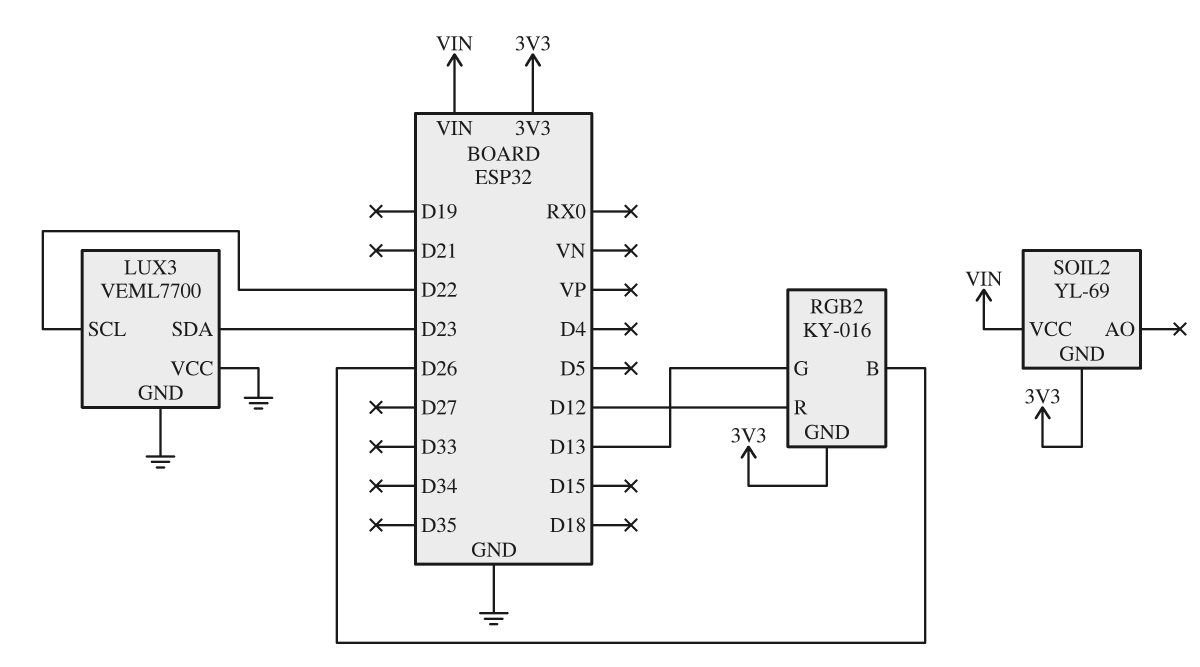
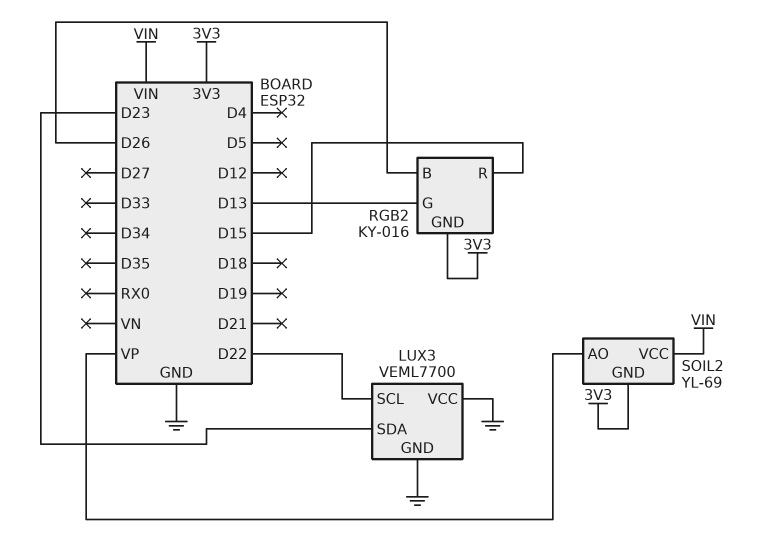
RGB2 pin R: D12 -> D15
SOIL2 pin AO: none -> VP

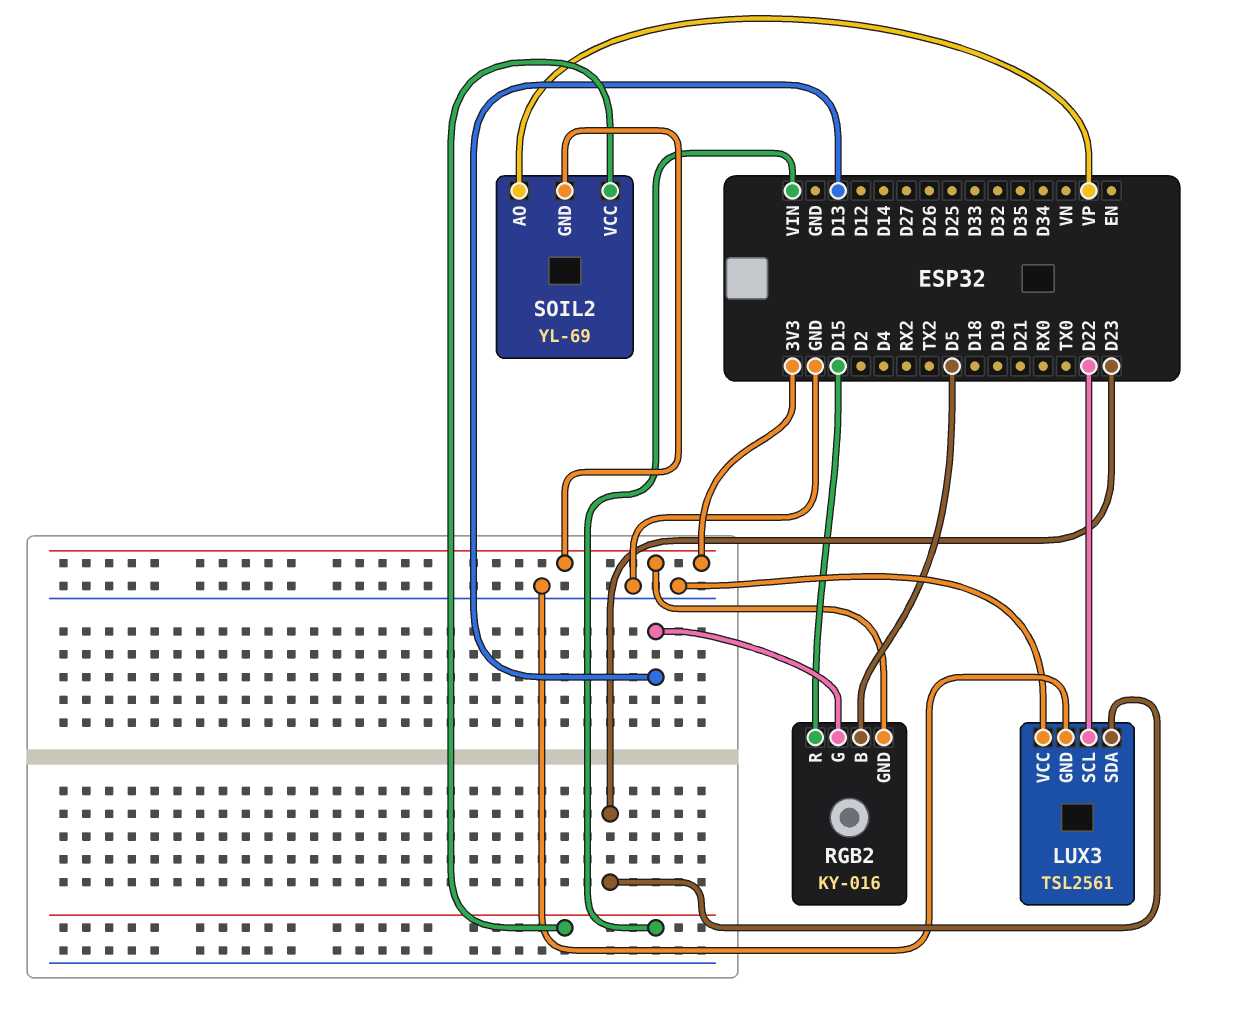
LUX3: VEML7700 -> TSL2561
RGB2 pin B: D26 -> D5

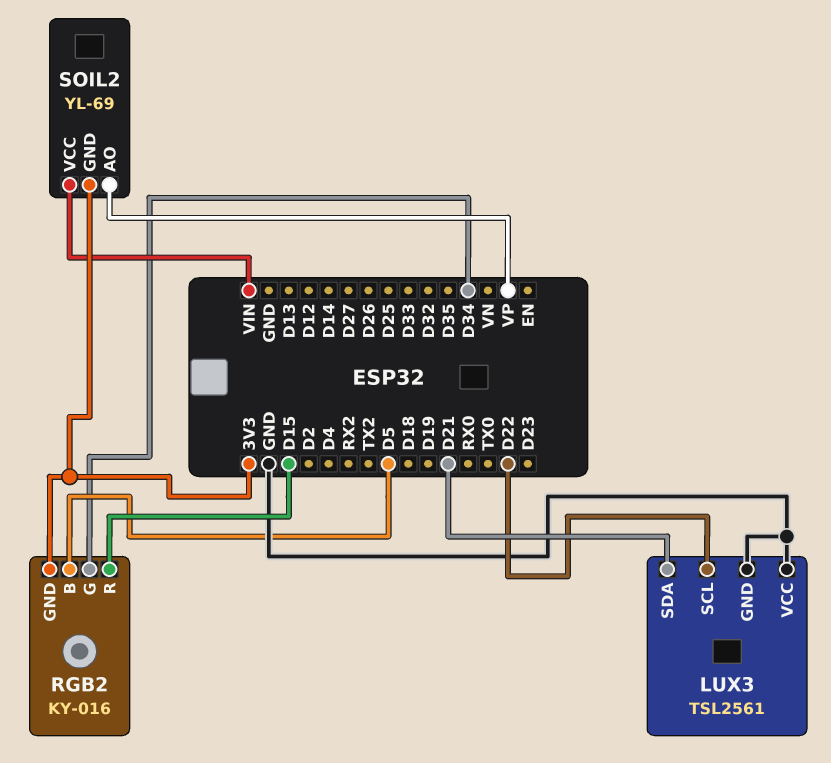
LUX3 pin SDA: D23 -> D21
RGB2 pin G: D13 -> D34

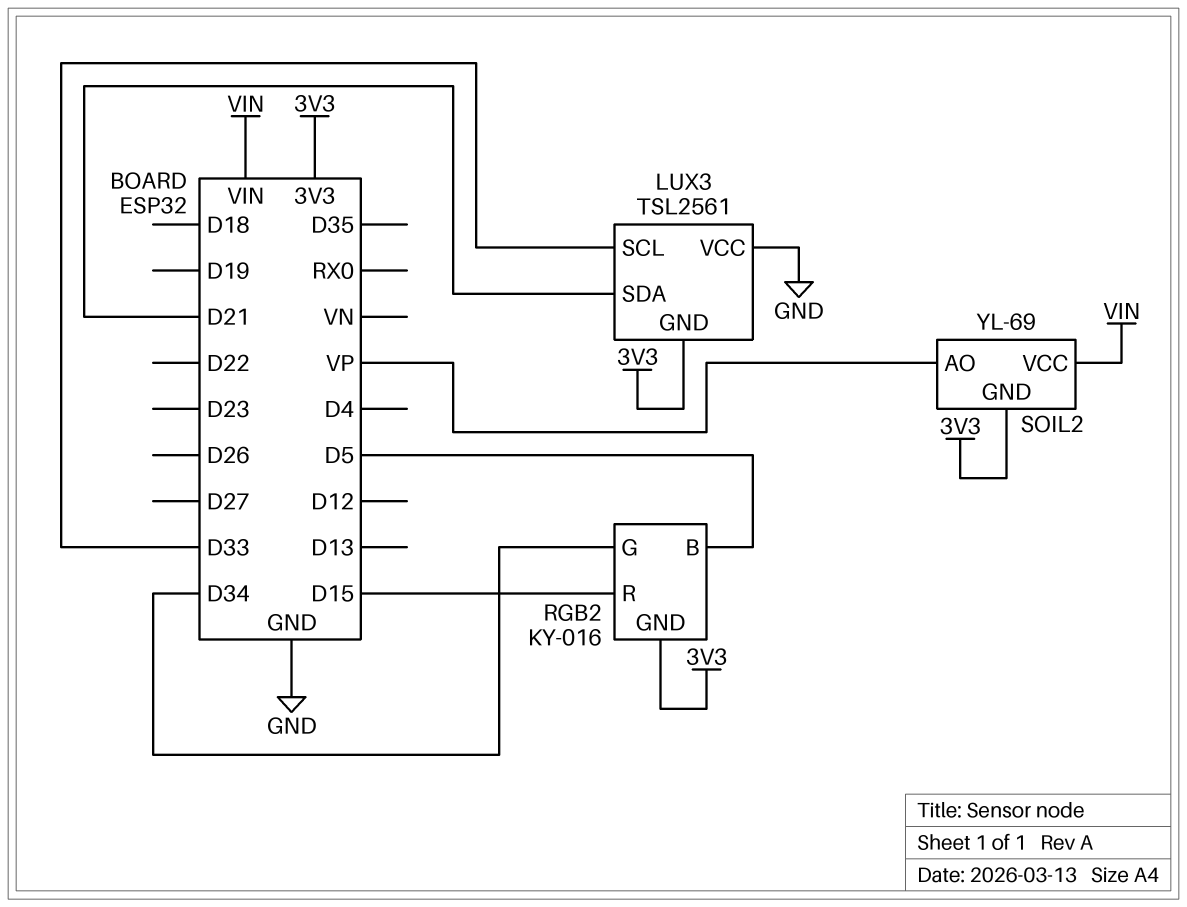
LUX3 pin GND: GND -> 3V3
LUX3 pin SCL: D22 -> D33

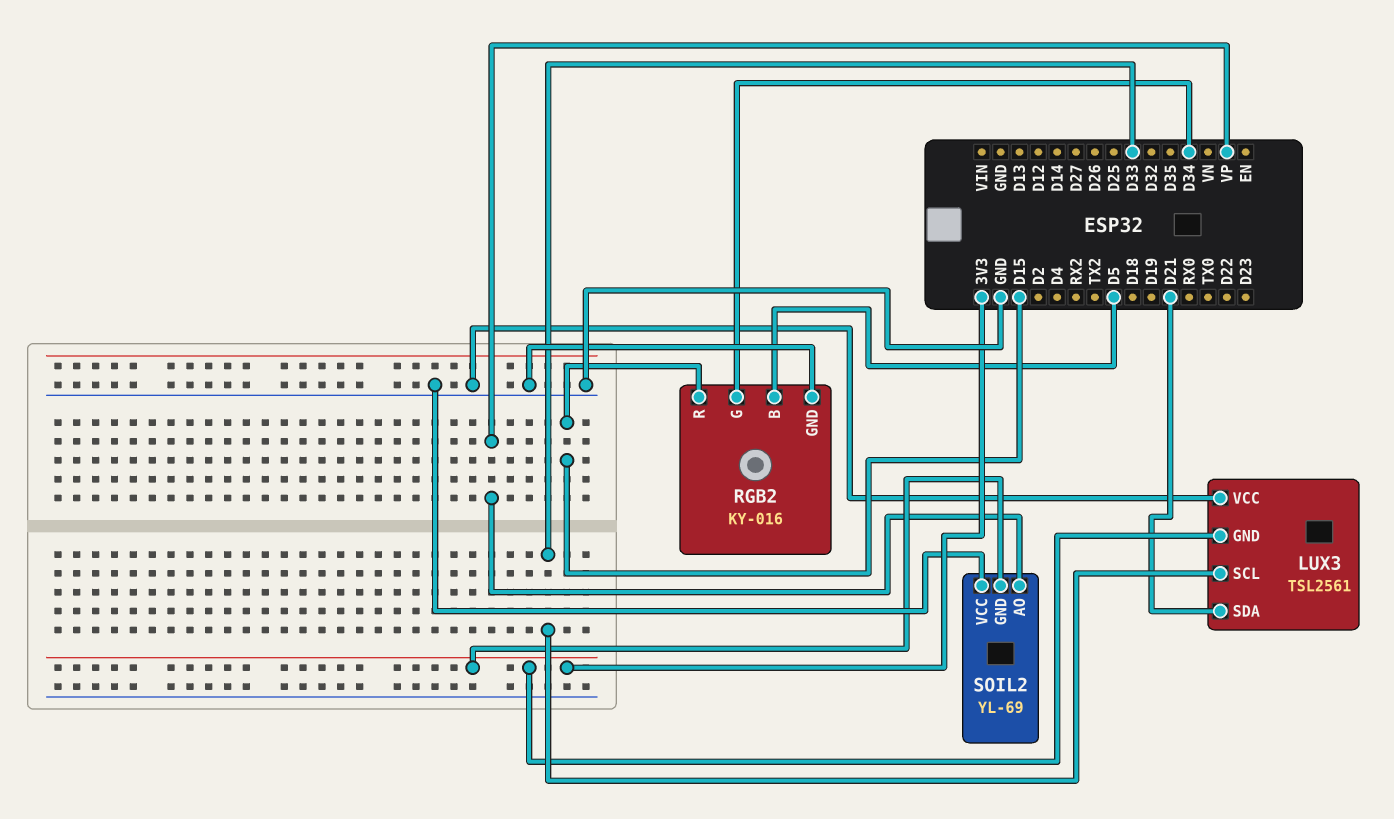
RGB2 pin GND: 3V3 -> GND
SOIL2 pin VCC: VIN -> GND

